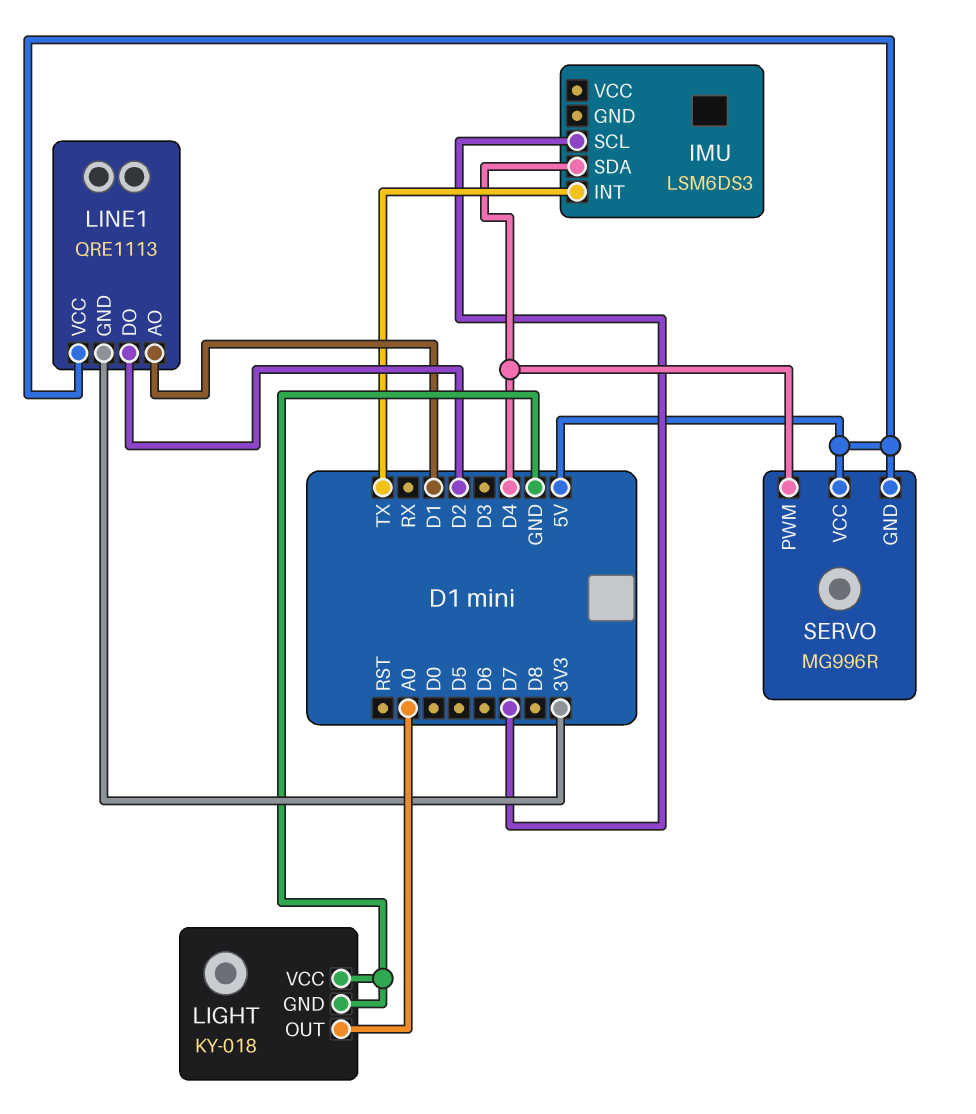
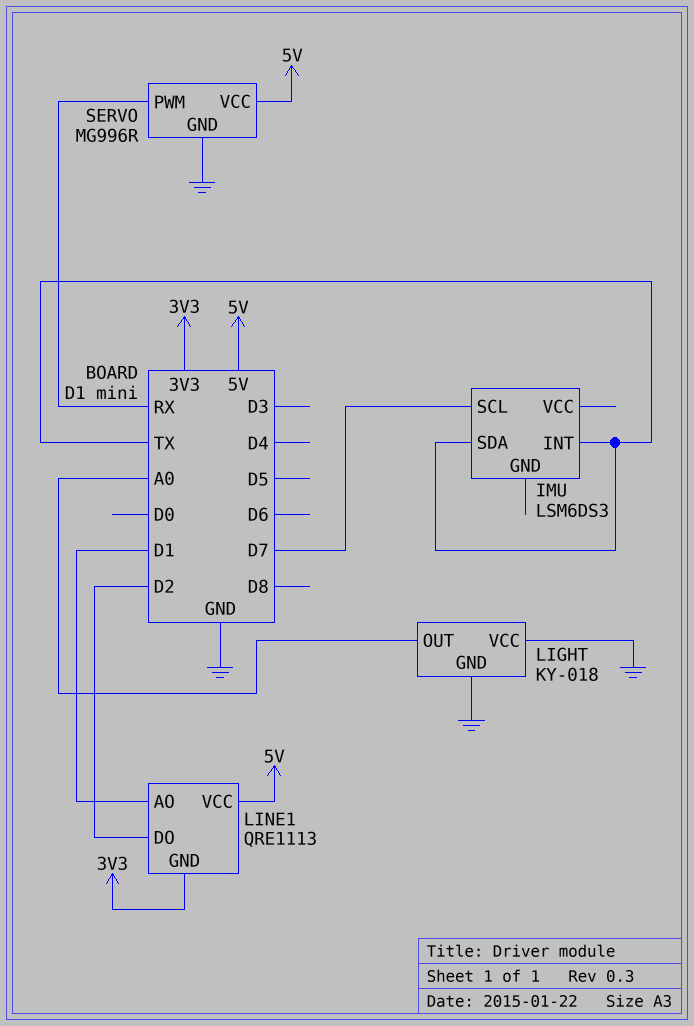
IMU pin SDA: D4 -> TX
SERVO pin GND: 5V -> GND
SERVO pin PWM: D4 -> RX

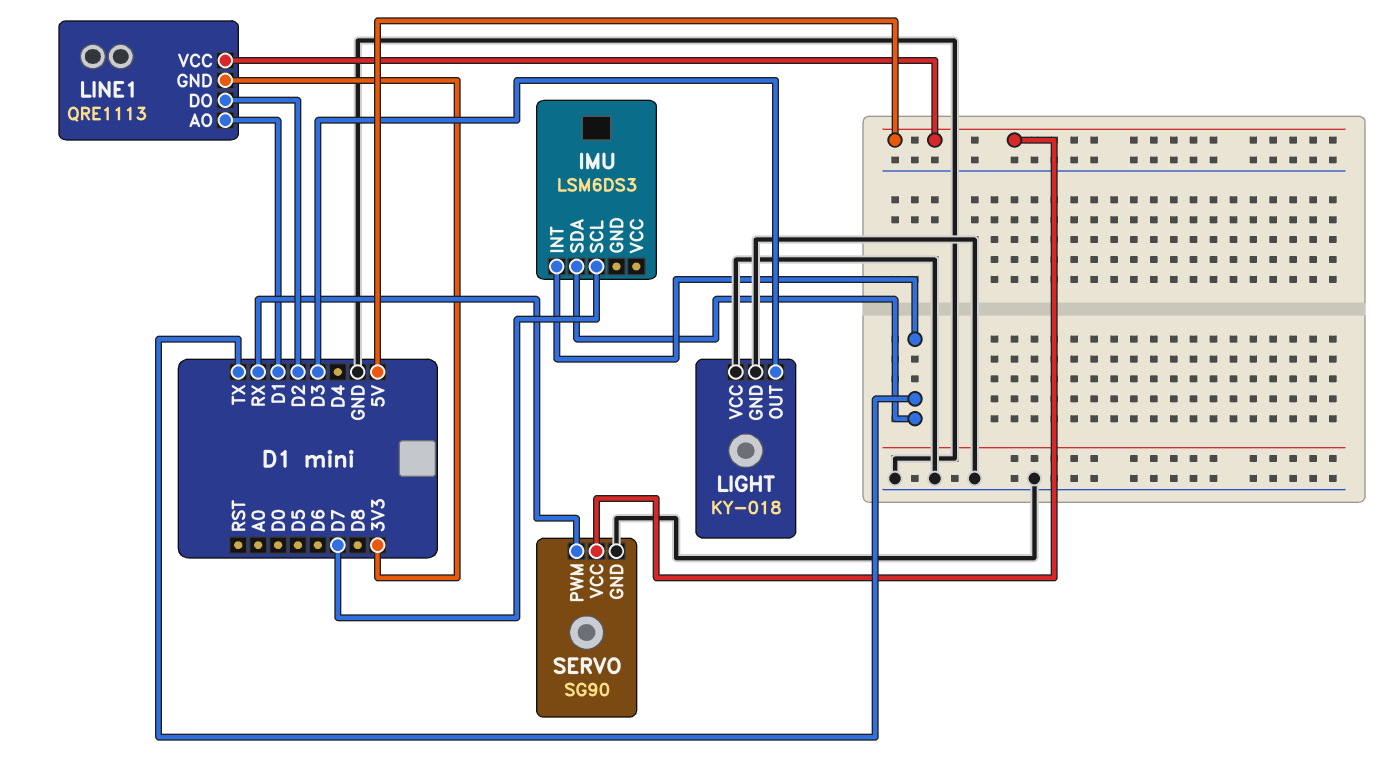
LIGHT pin OUT: A0 -> D3
SERVO: MG996R -> SG90

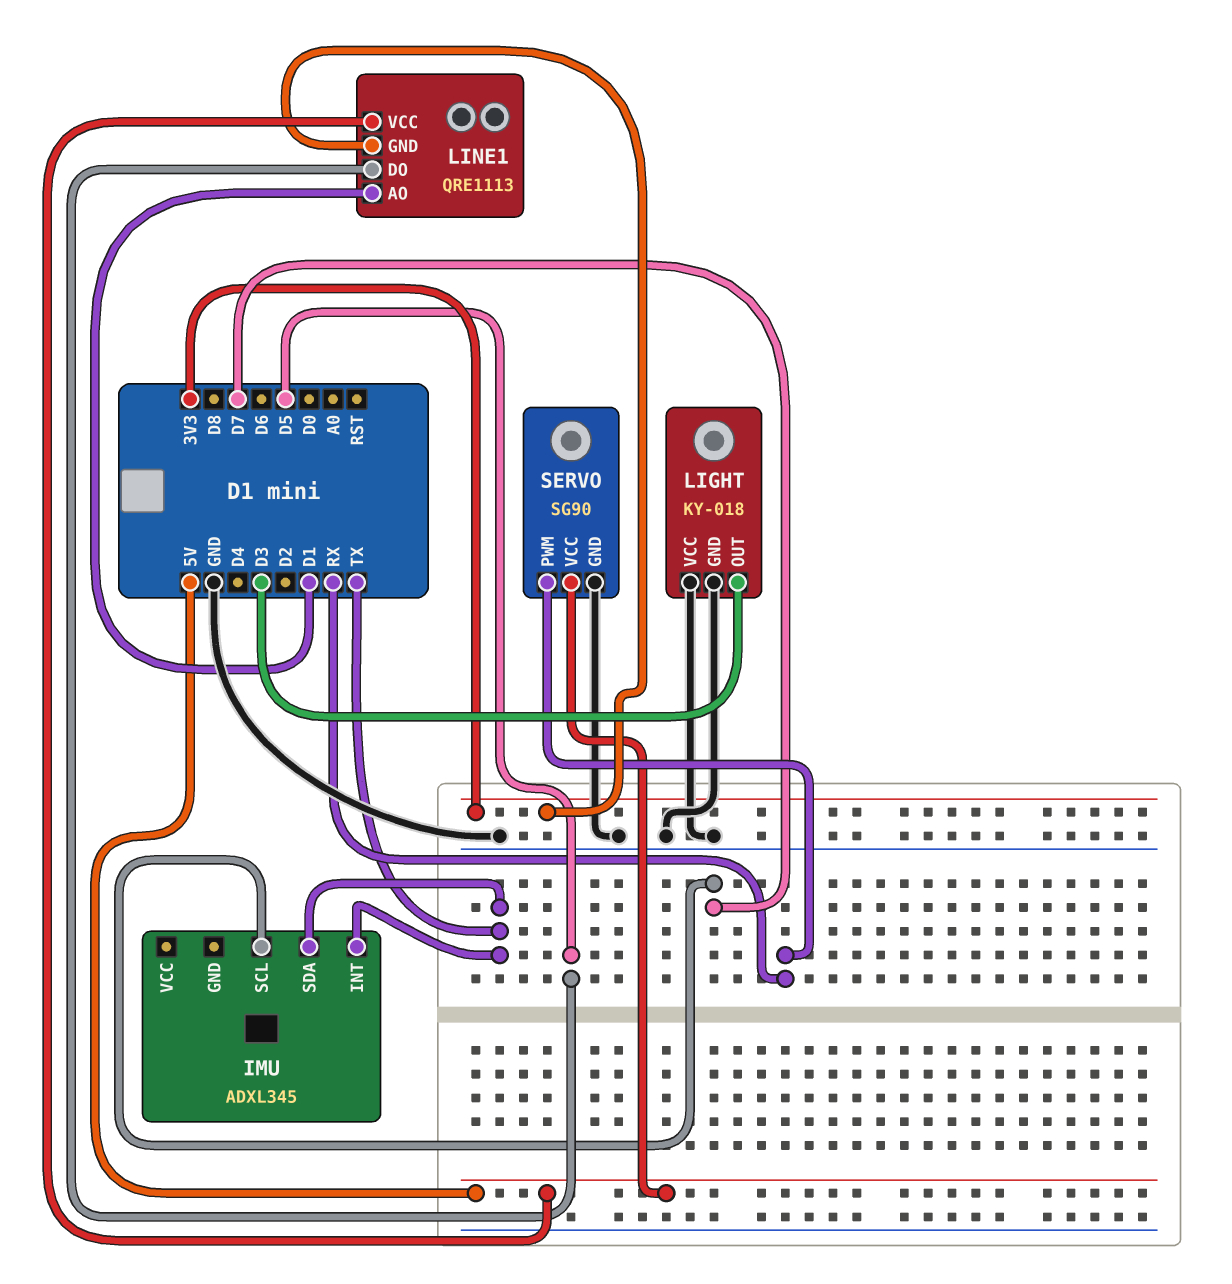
IMU: LSM6DS3 -> ADXL345
LINE1 pin DO: D2 -> D5

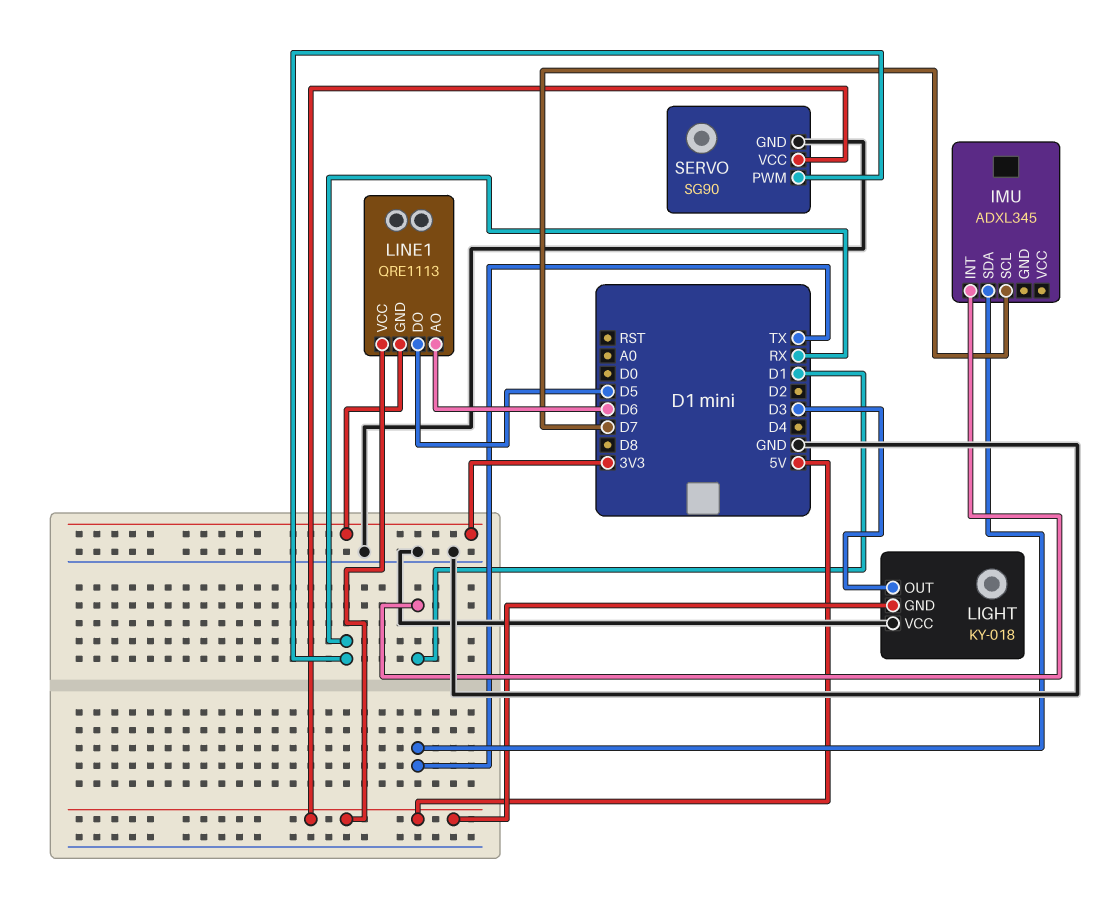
IMU pin INT: TX -> D1
LIGHT pin GND: GND -> 5V
LINE1 pin AO: D1 -> D6

